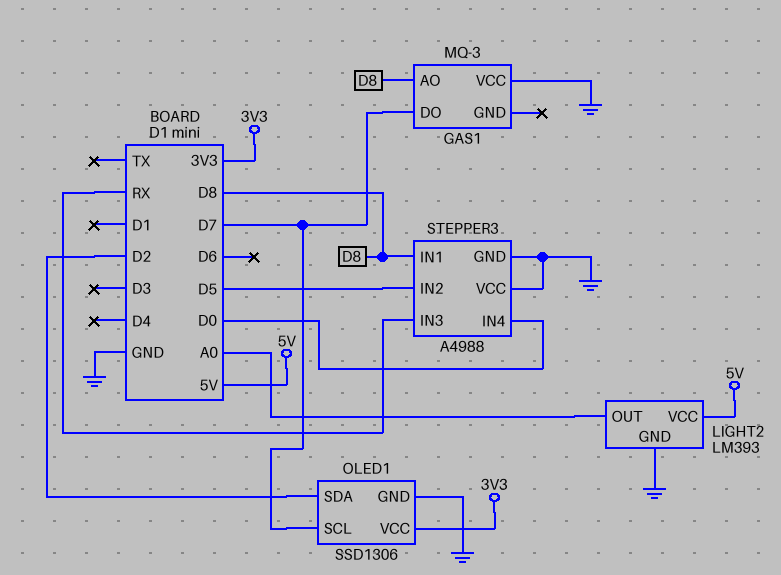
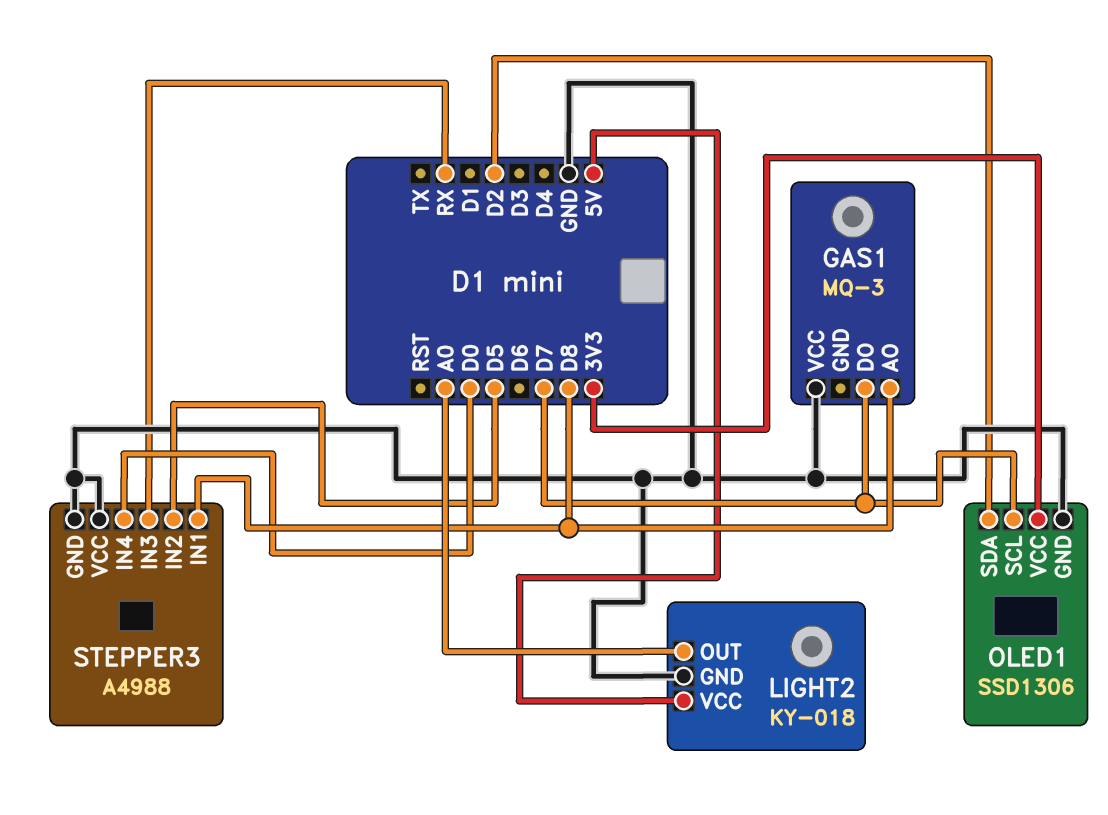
LIGHT2: LM393 -> KY-018

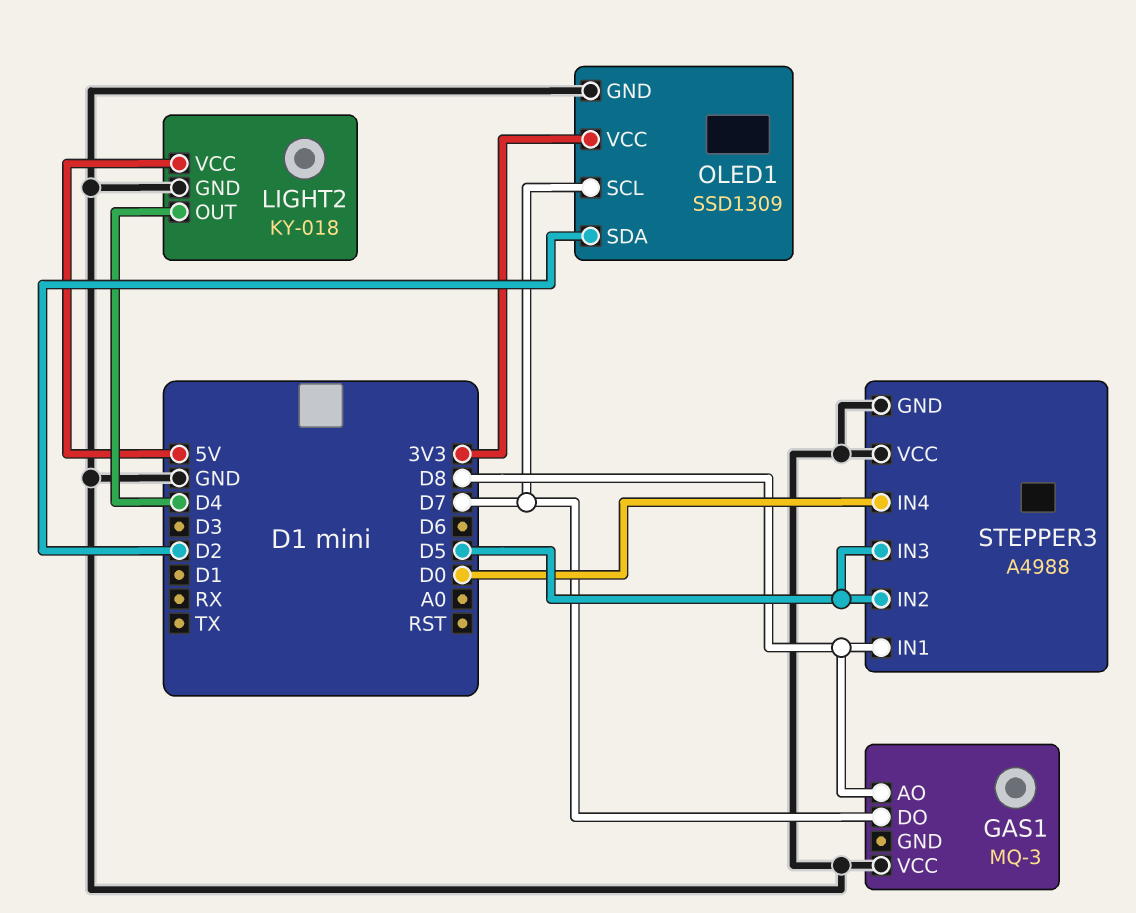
LIGHT2 pin OUT: A0 -> D4
OLED1: SSD1306 -> SSD1309
STEPPER3 pin IN3: RX -> D5

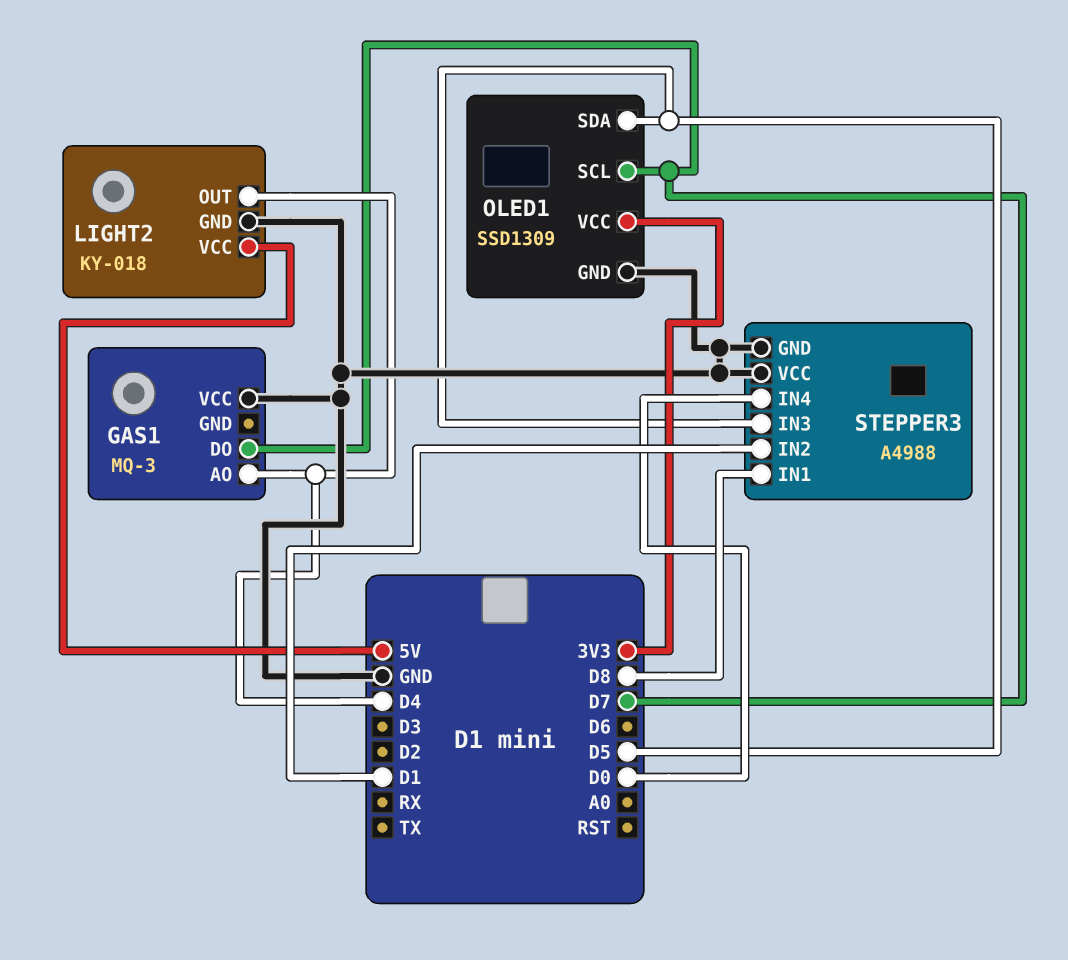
GAS1 pin AO: D8 -> D4
OLED1 pin SDA: D2 -> D5
STEPPER3 pin IN2: D5 -> D1

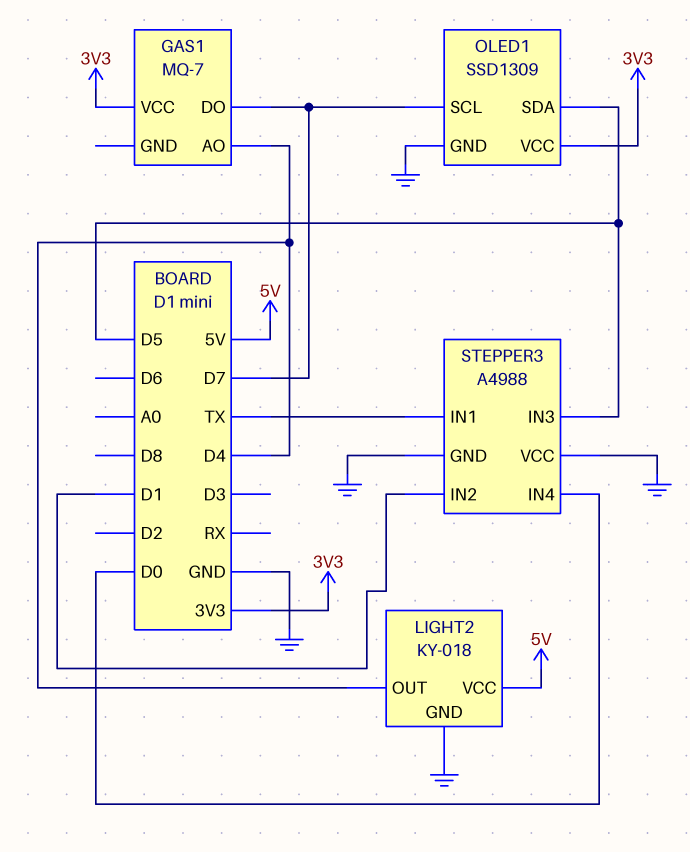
GAS1: MQ-3 -> MQ-7
GAS1 pin VCC: GND -> 3V3
STEPPER3 pin IN1: D8 -> TX

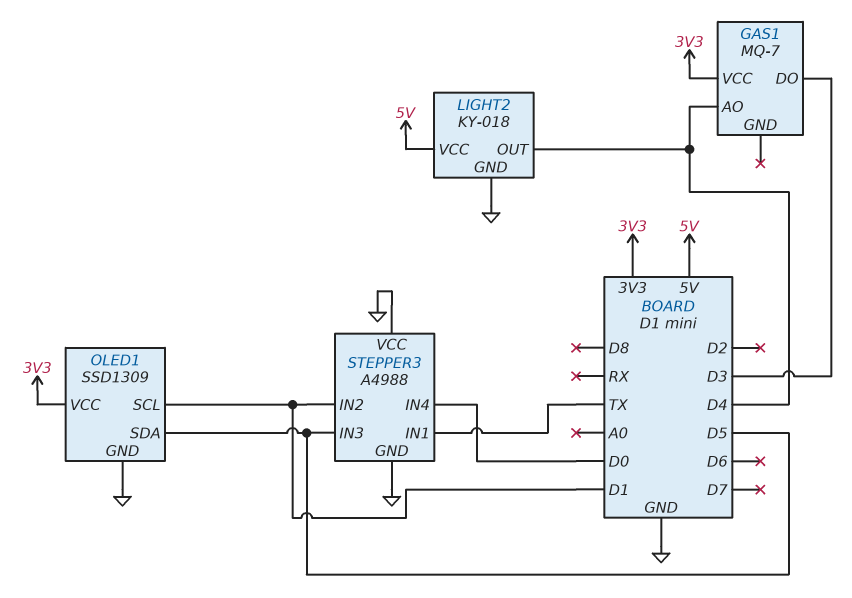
GAS1 pin DO: D7 -> D3
OLED1 pin SCL: D7 -> D1

